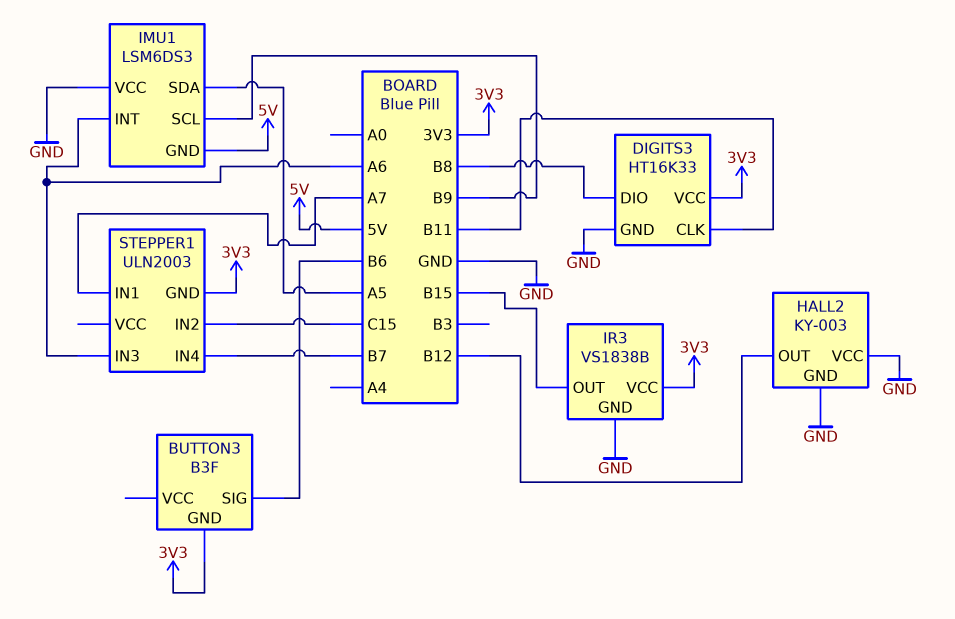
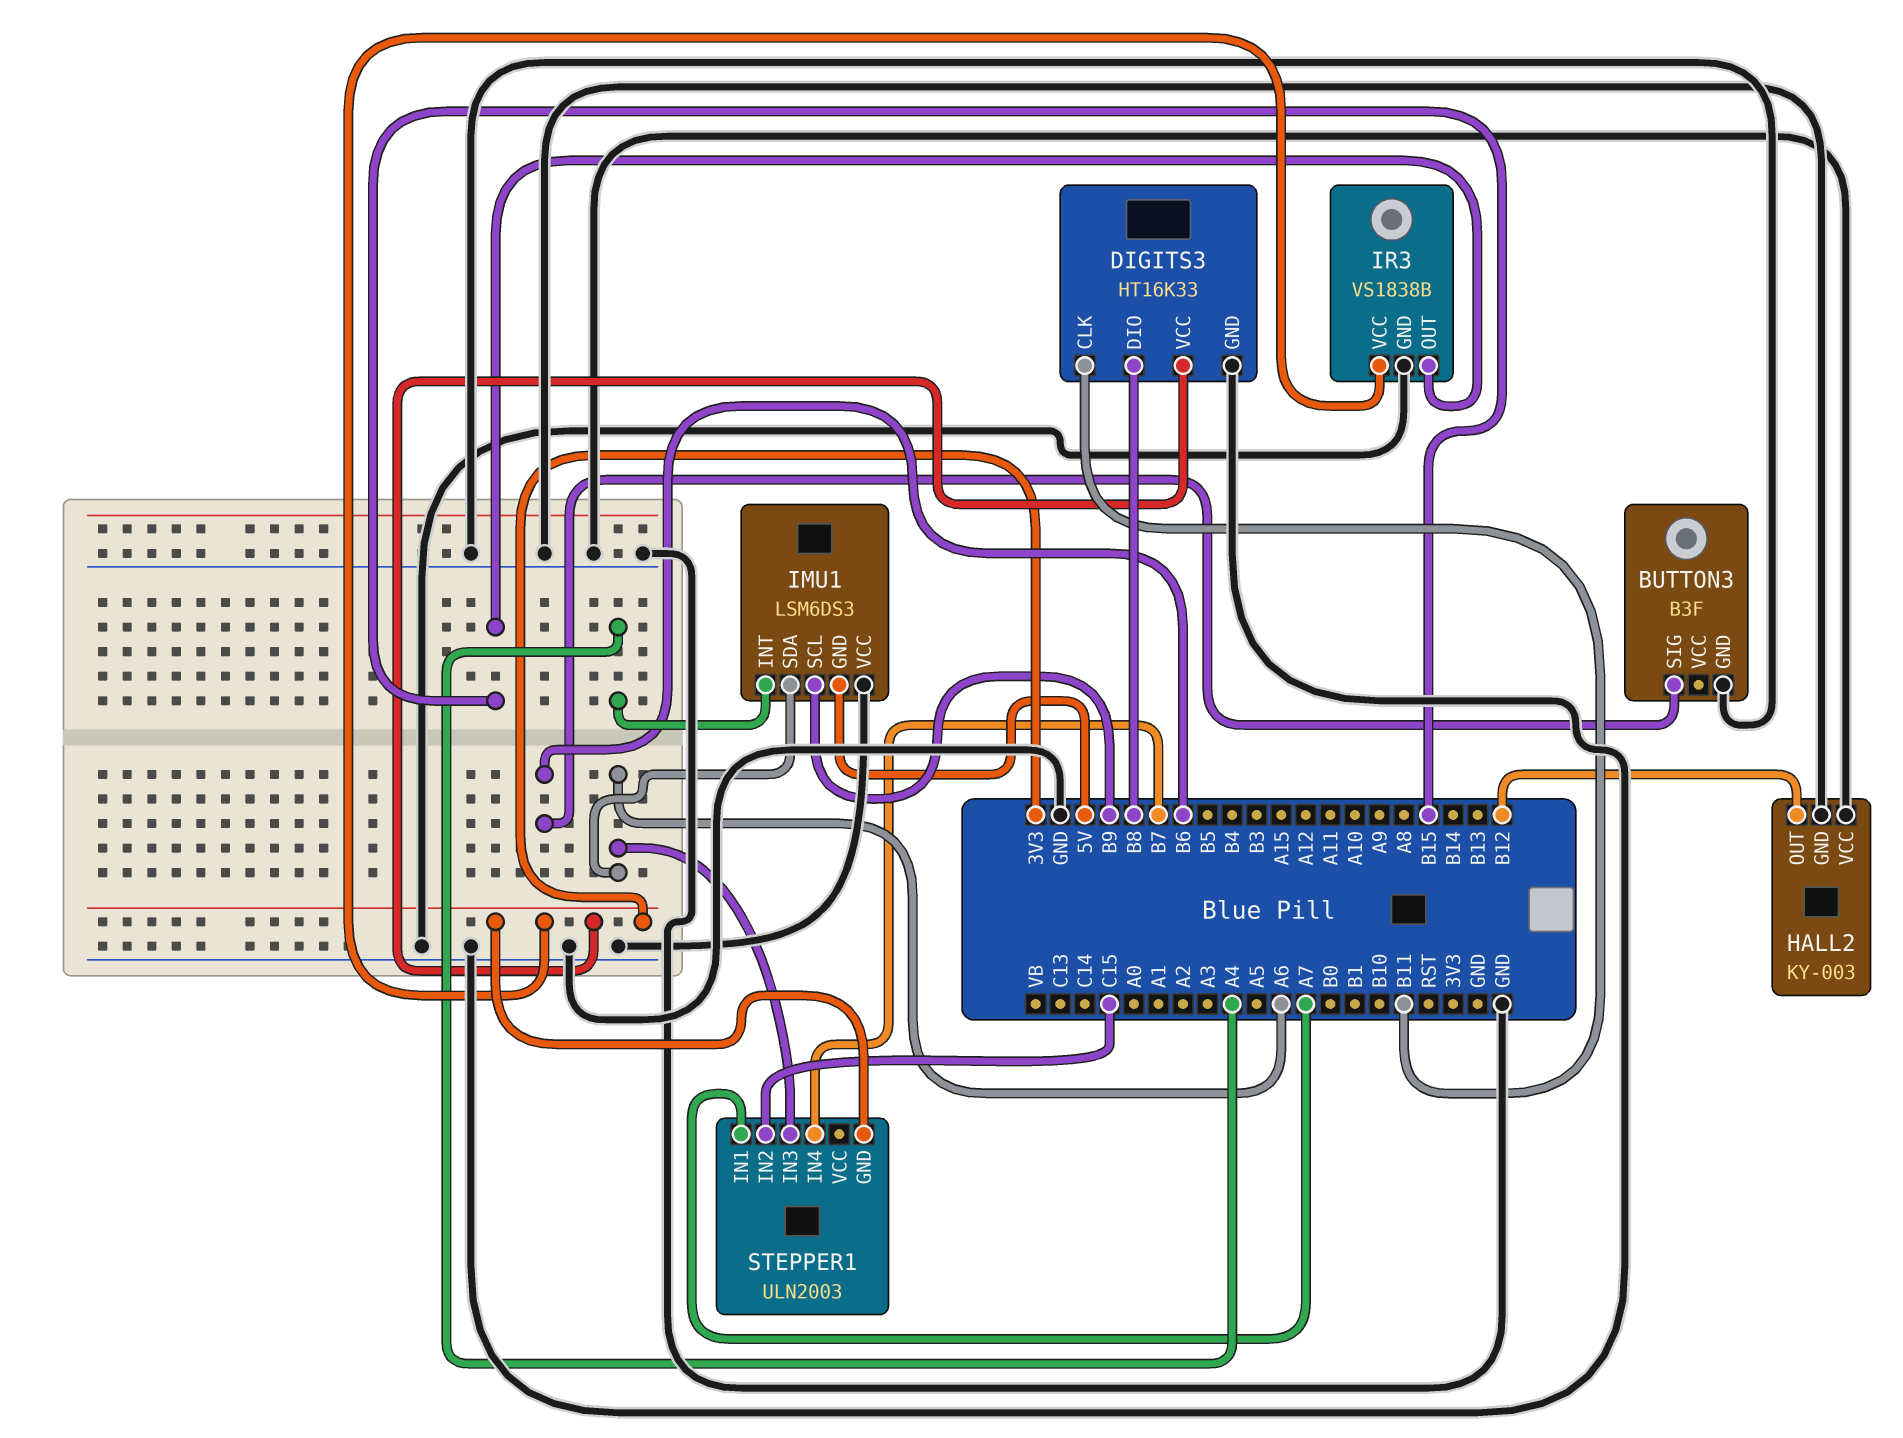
BUTTON3 pin GND: 3V3 -> GND
IMU1 pin INT: A6 -> A4
IMU1 pin SDA: A5 -> A6

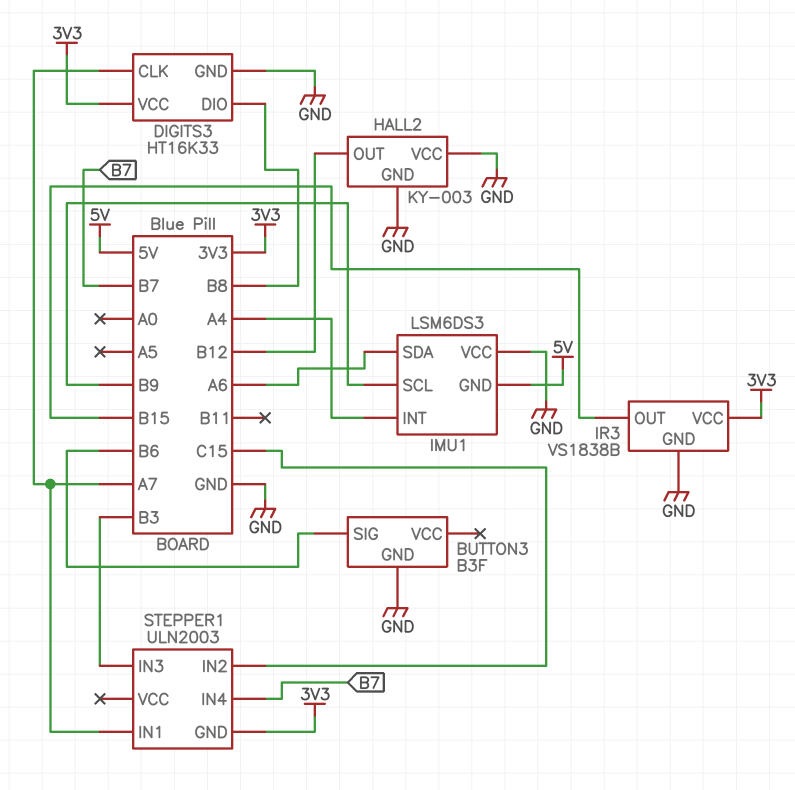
DIGITS3 pin CLK: B11 -> A7
STEPPER1 pin IN3: A6 -> B3

